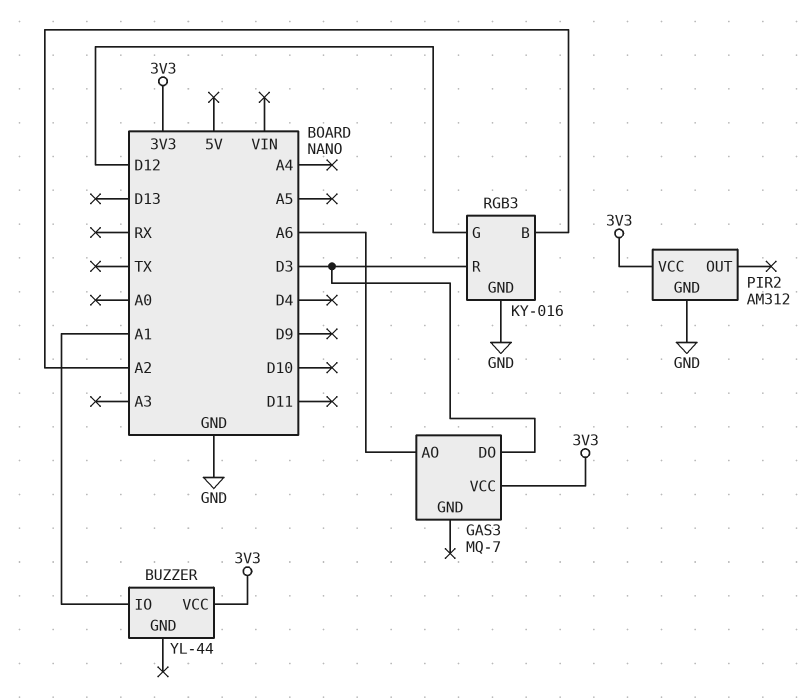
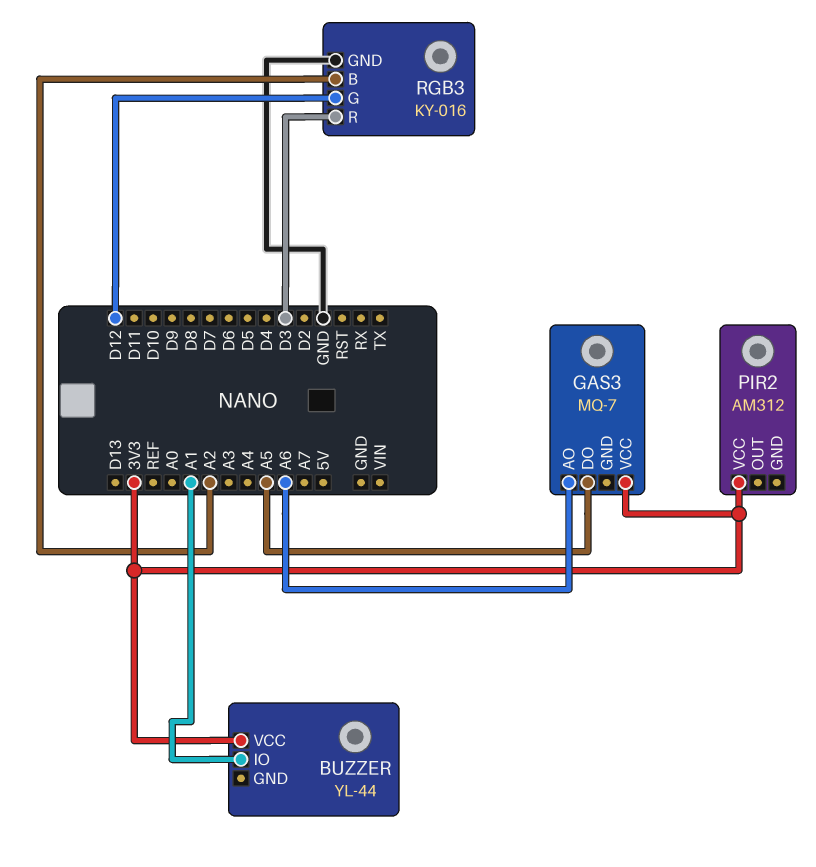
GAS3 pin DO: D3 -> A5
PIR2 pin GND: GND -> none

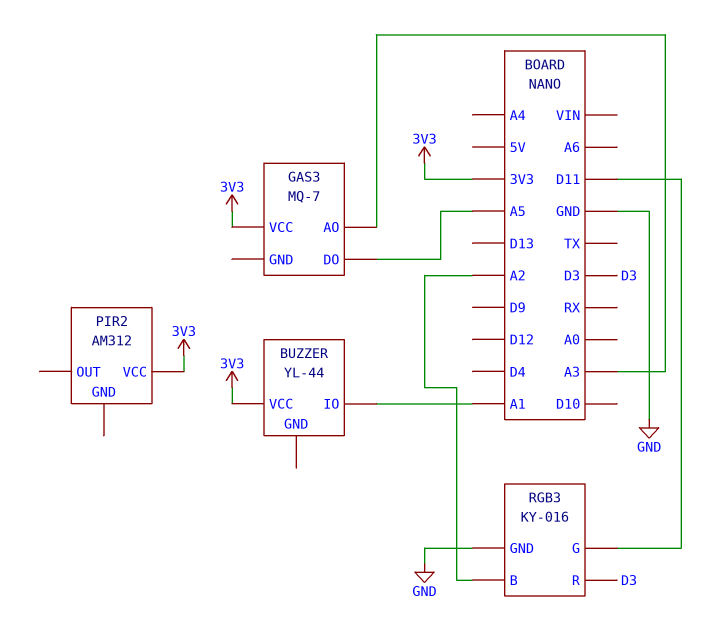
GAS3 pin AO: A6 -> A3
RGB3 pin G: D12 -> D11

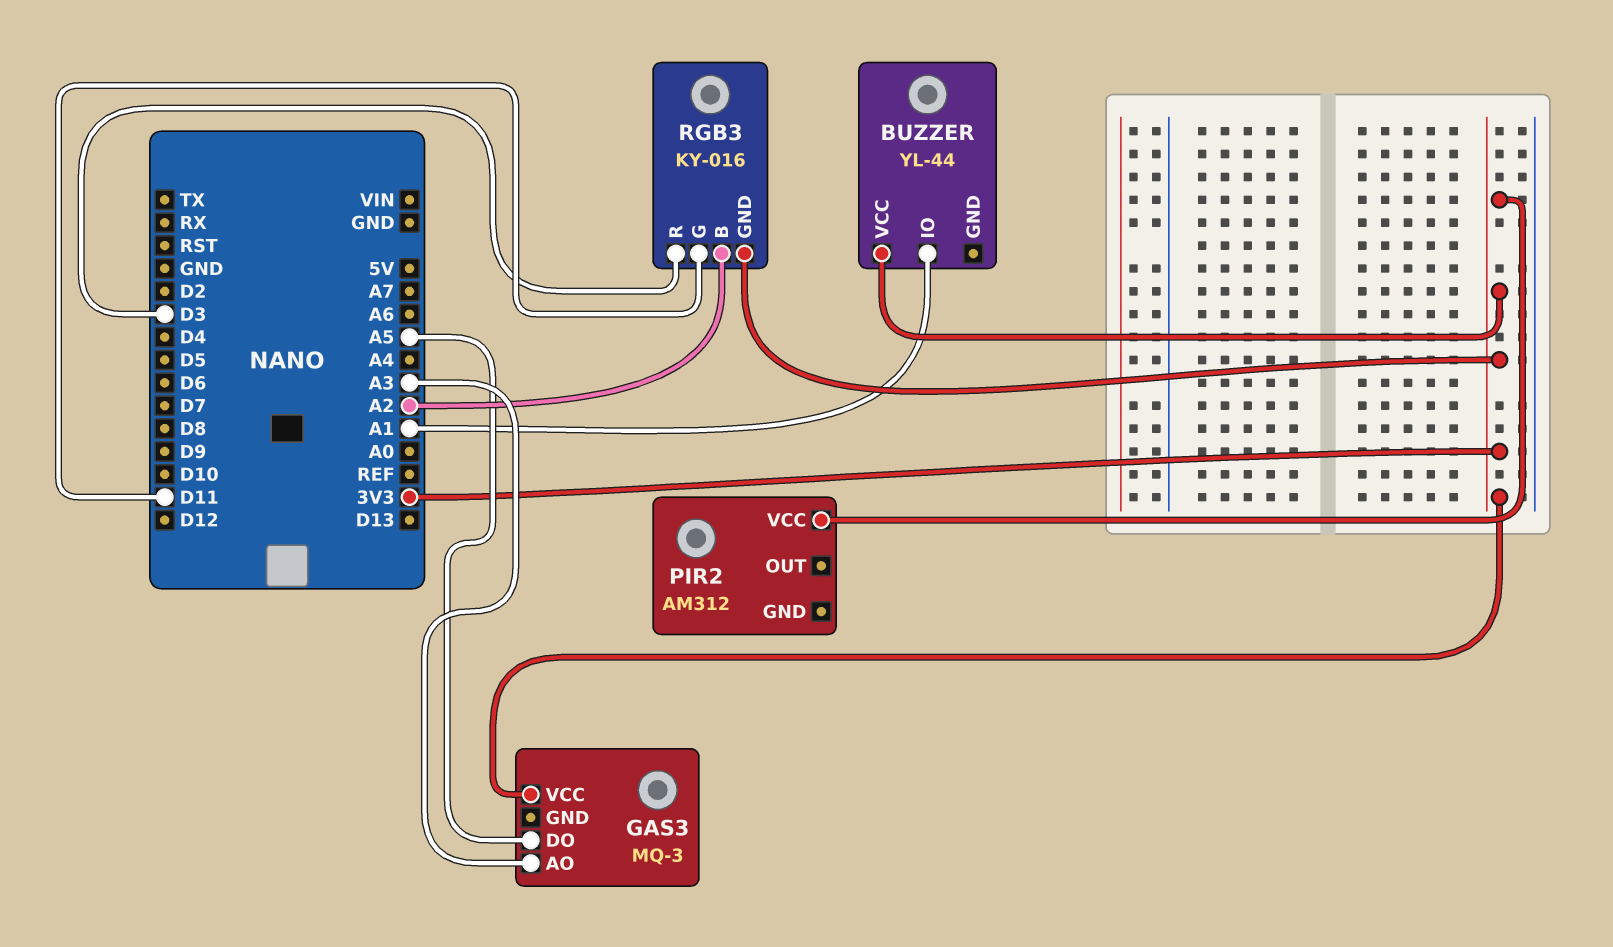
GAS3: MQ-7 -> MQ-3
RGB3 pin GND: GND -> 3V3

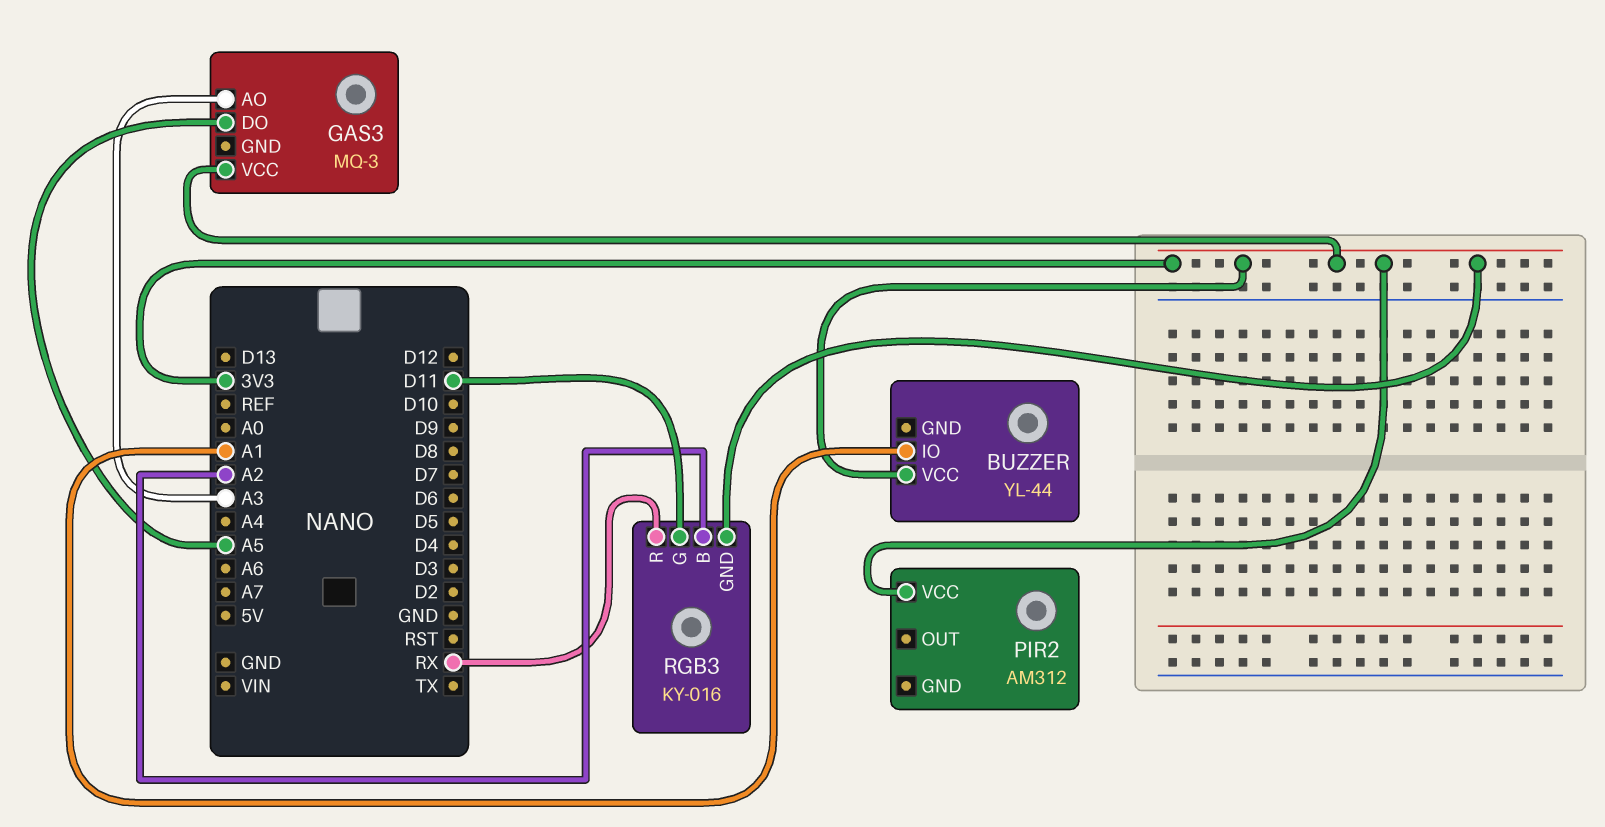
RGB3 pin R: D3 -> RX

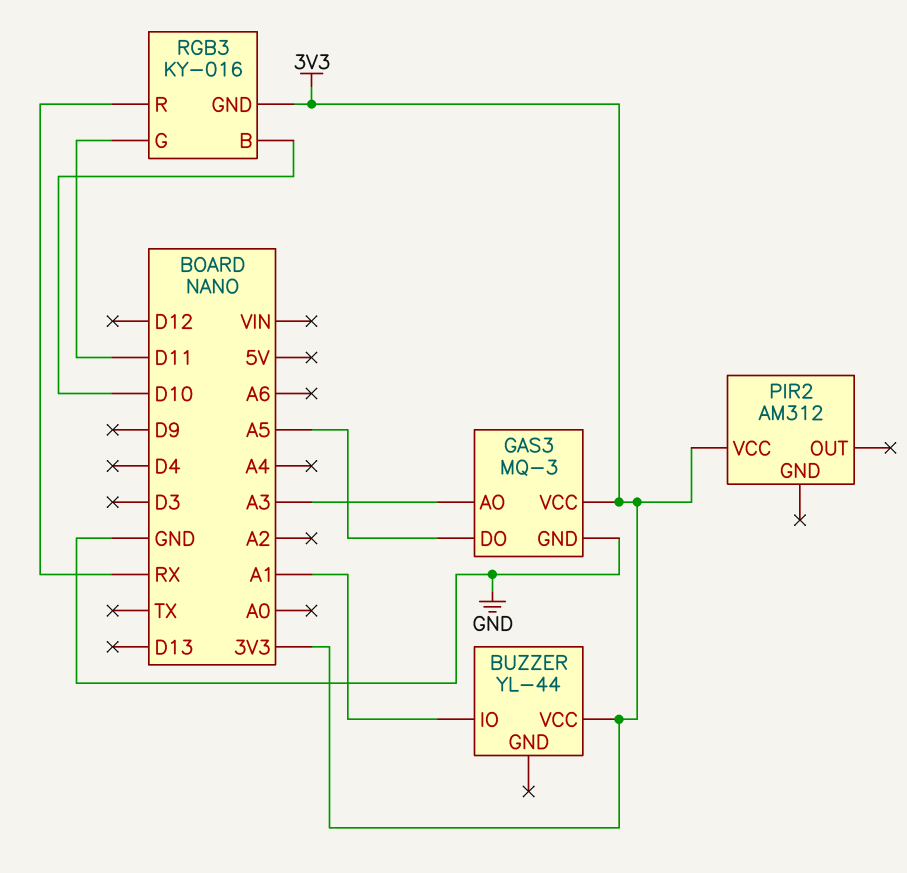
GAS3 pin GND: none -> GND
RGB3 pin B: A2 -> D10

